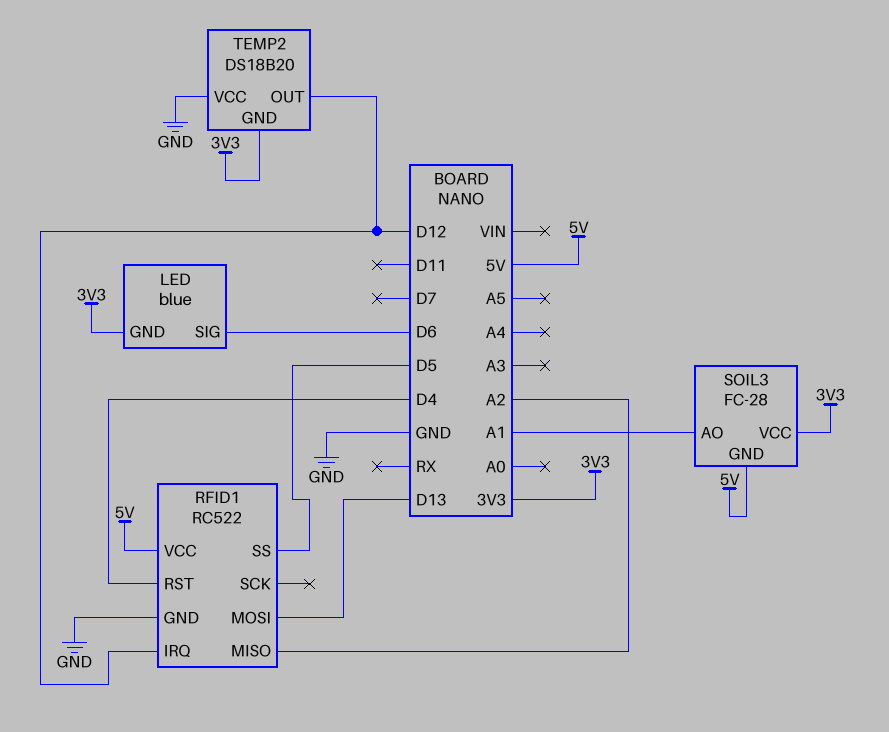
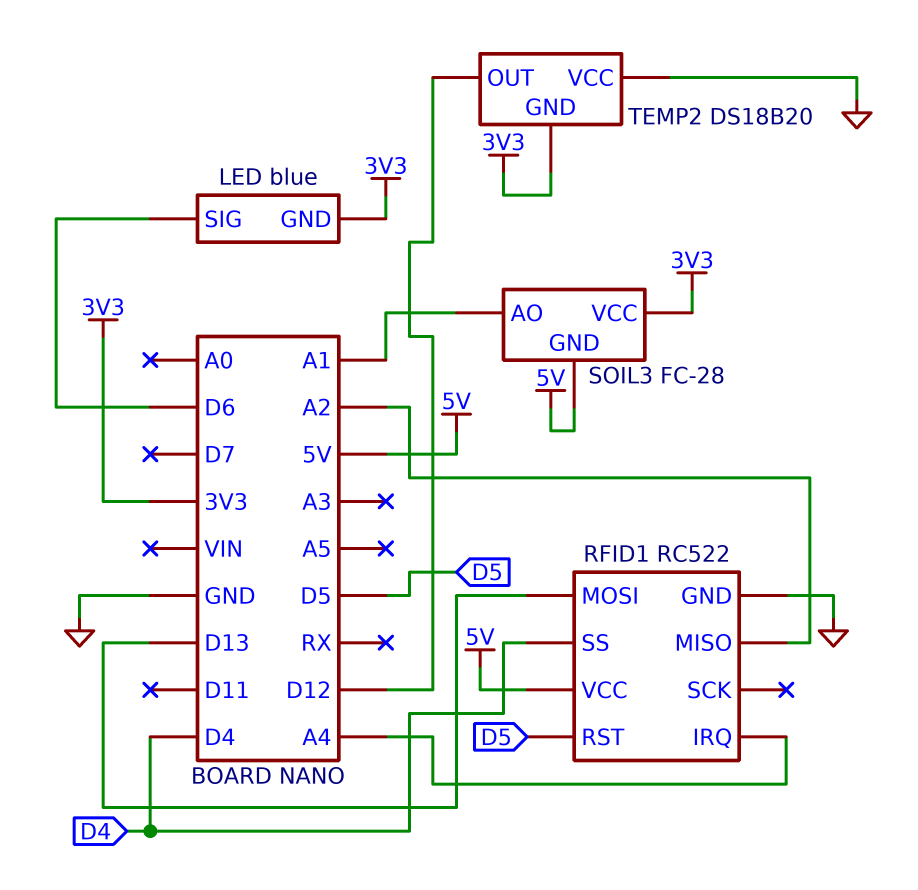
RFID1 pin IRQ: D12 -> A4
RFID1 pin RST: D4 -> D5
RFID1 pin SS: D5 -> D4

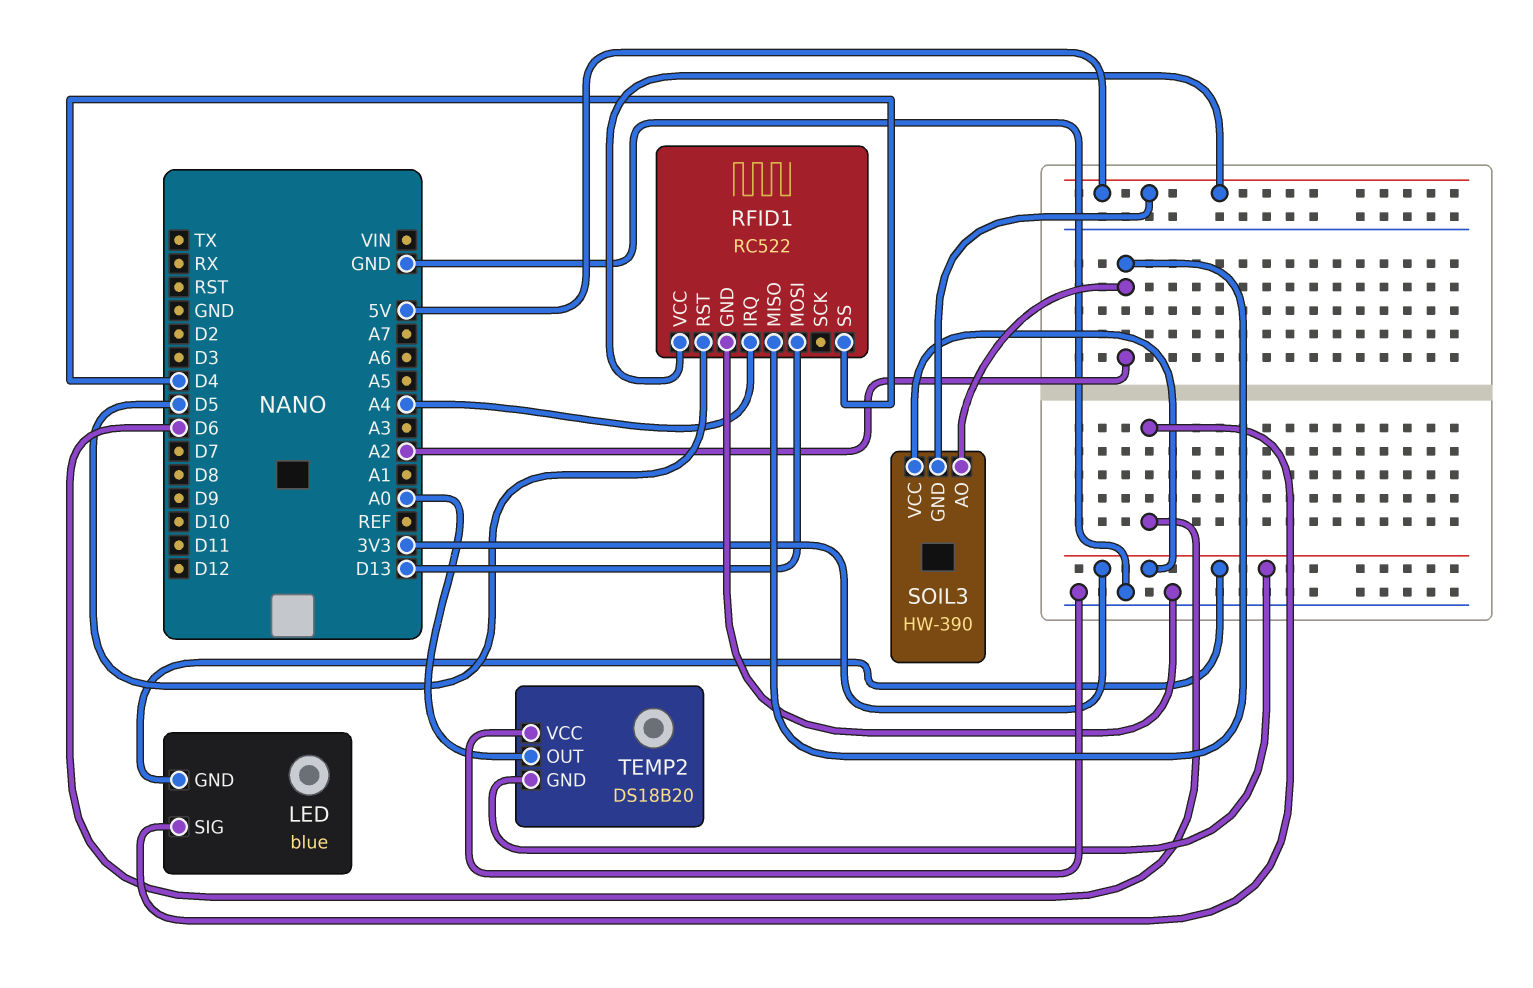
SOIL3: FC-28 -> HW-390
SOIL3 pin AO: A1 -> A2
TEMP2 pin OUT: D12 -> A0

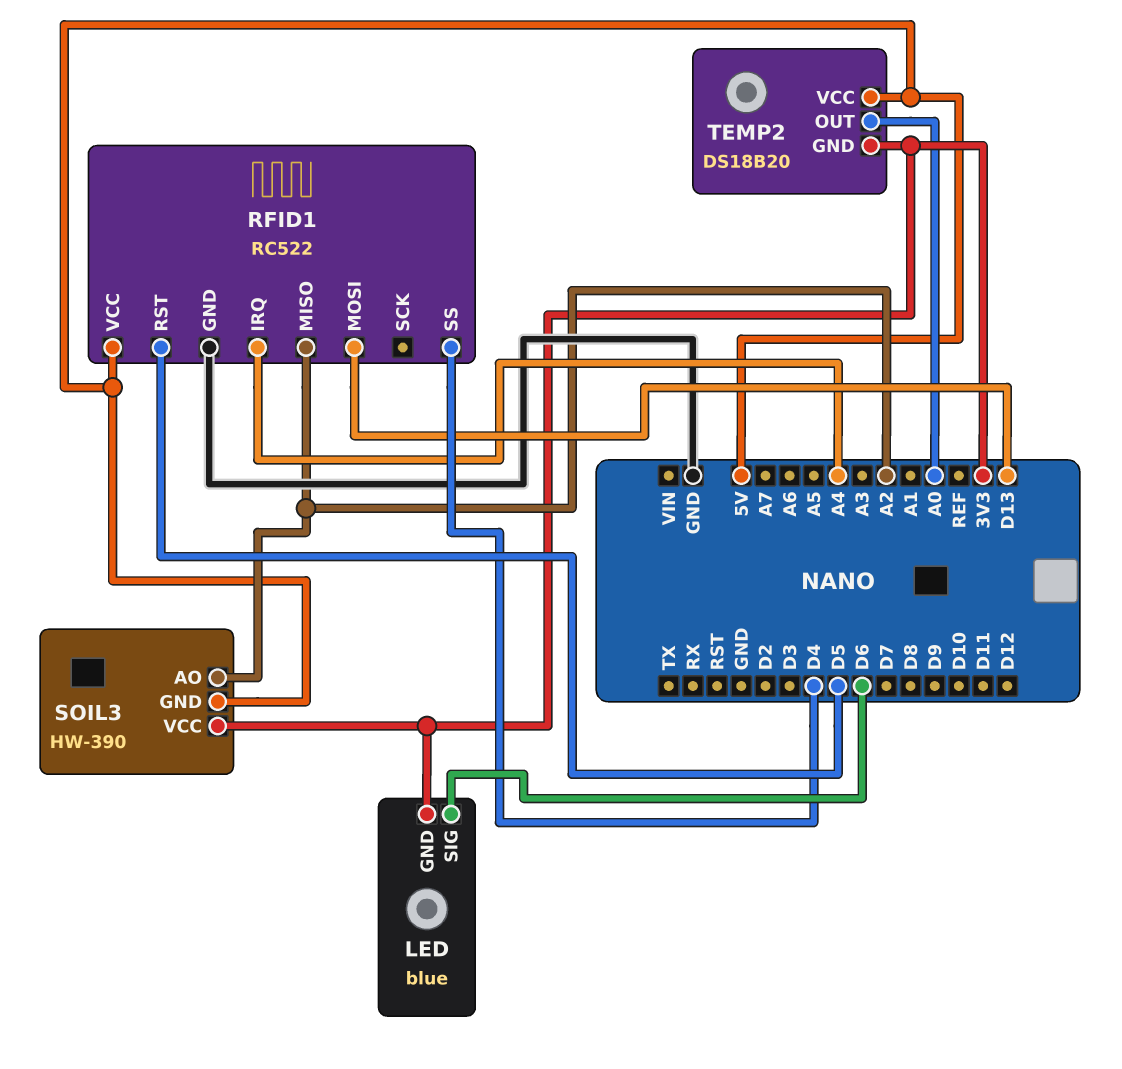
TEMP2 pin VCC: GND -> 5V

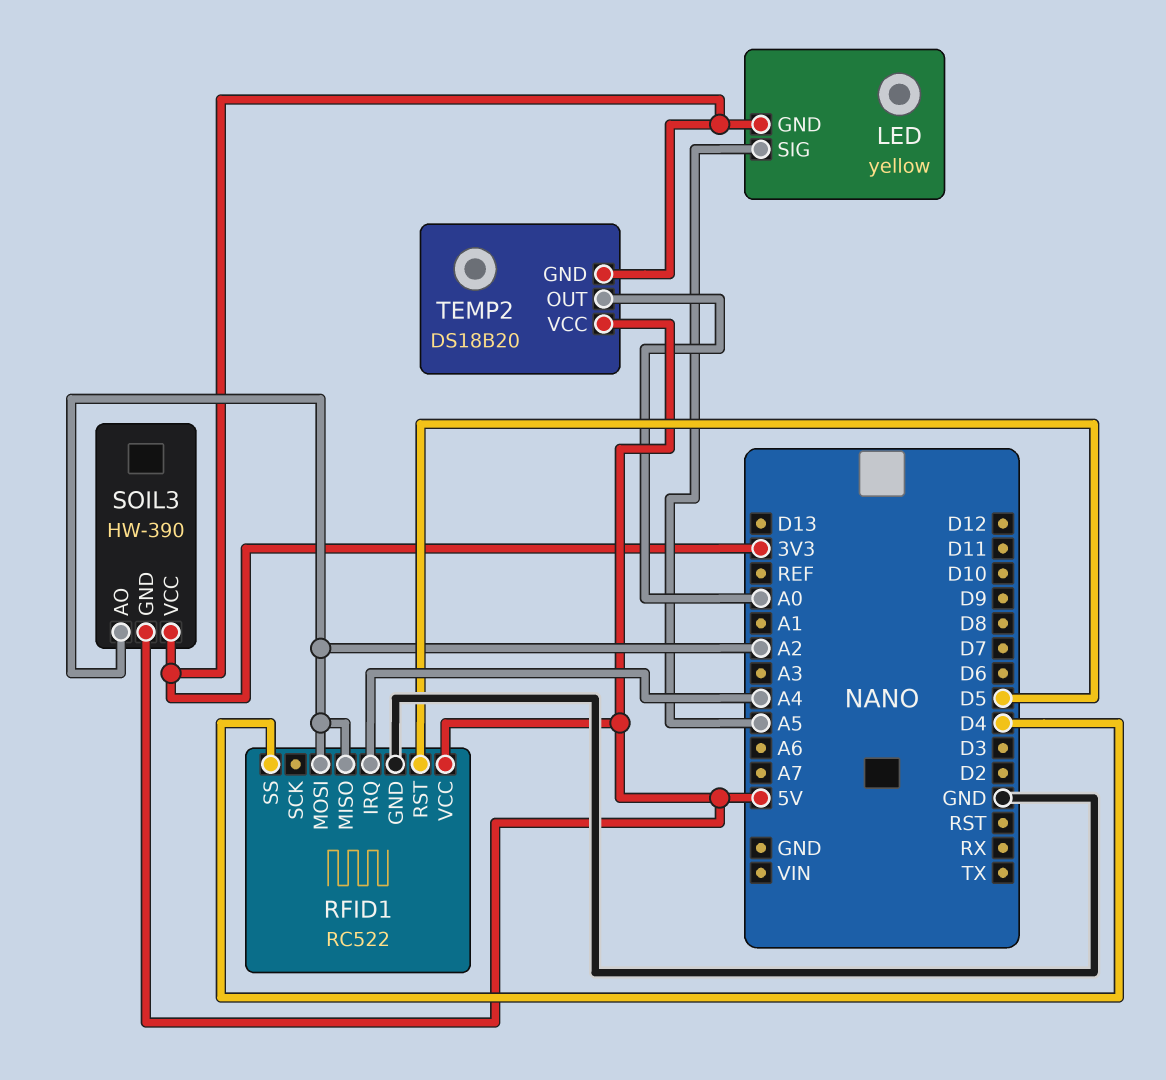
LED: blue -> yellow
LED pin SIG: D6 -> A5
RFID1 pin MOSI: D13 -> A2

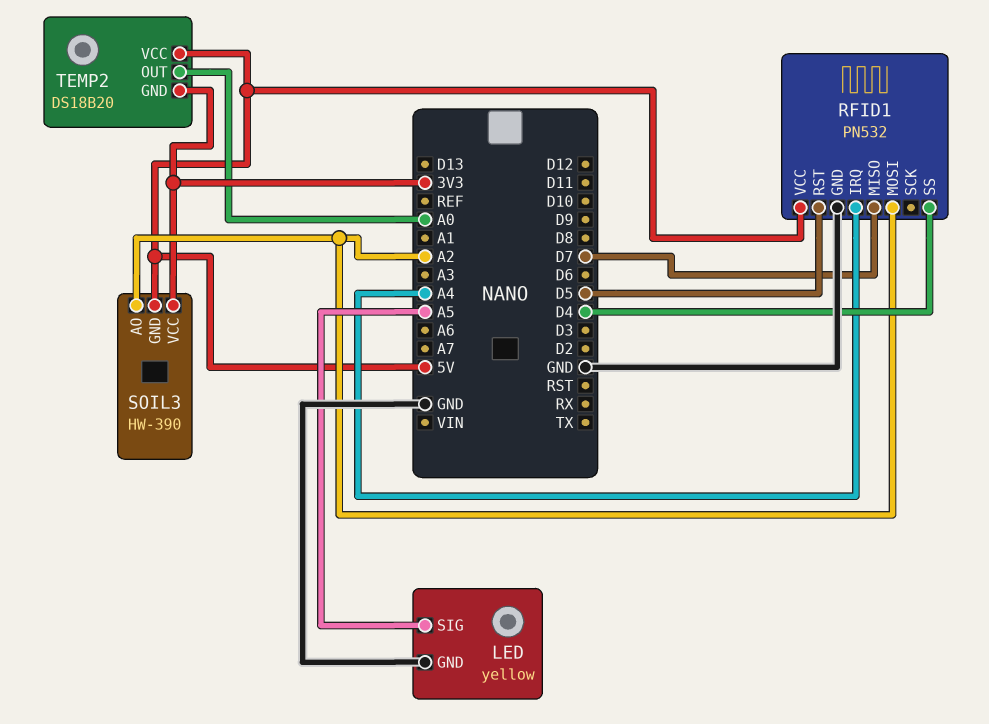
LED pin GND: 3V3 -> GND
RFID1: RC522 -> PN532
RFID1 pin MISO: A2 -> D7

